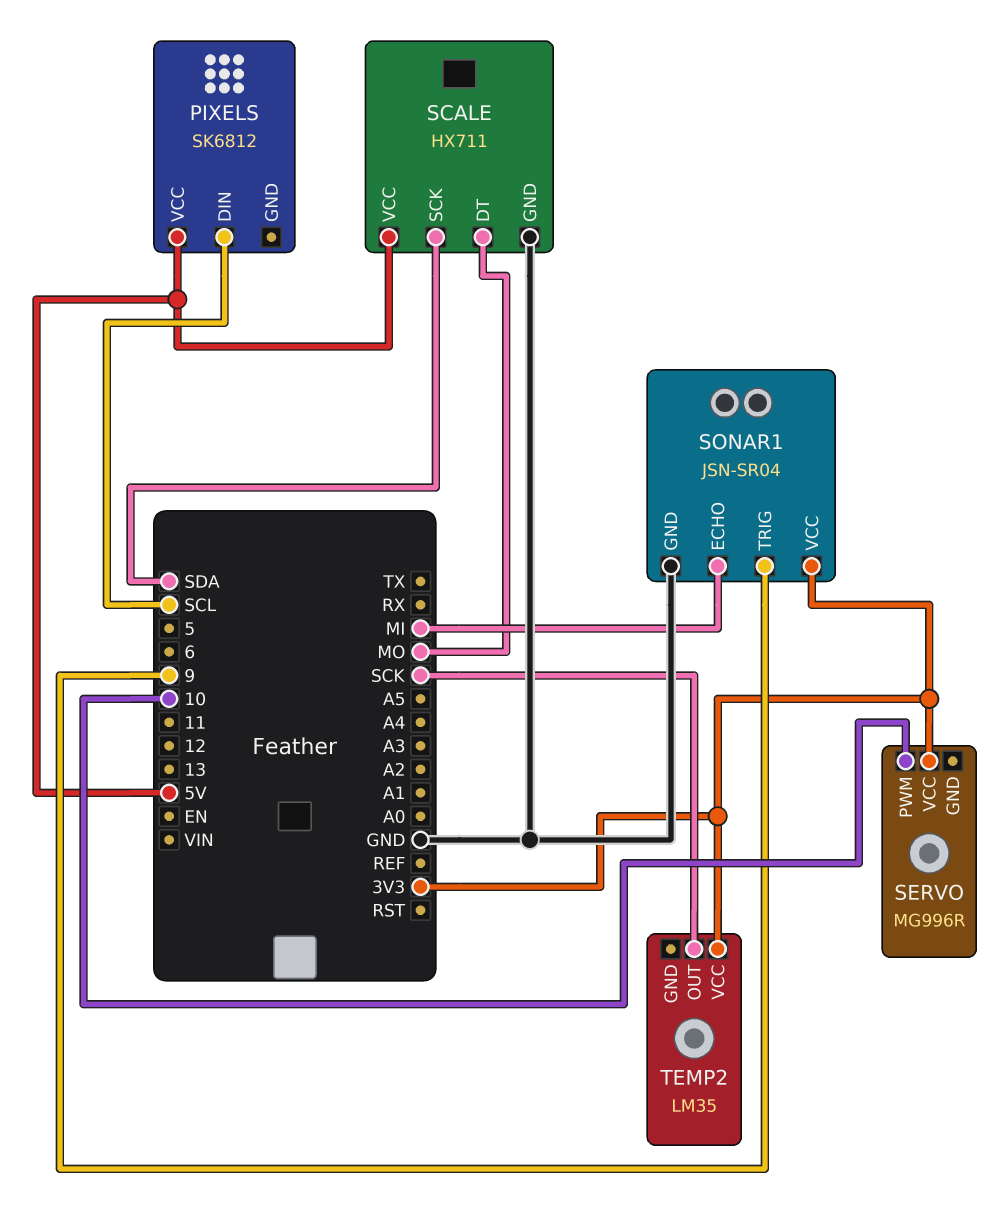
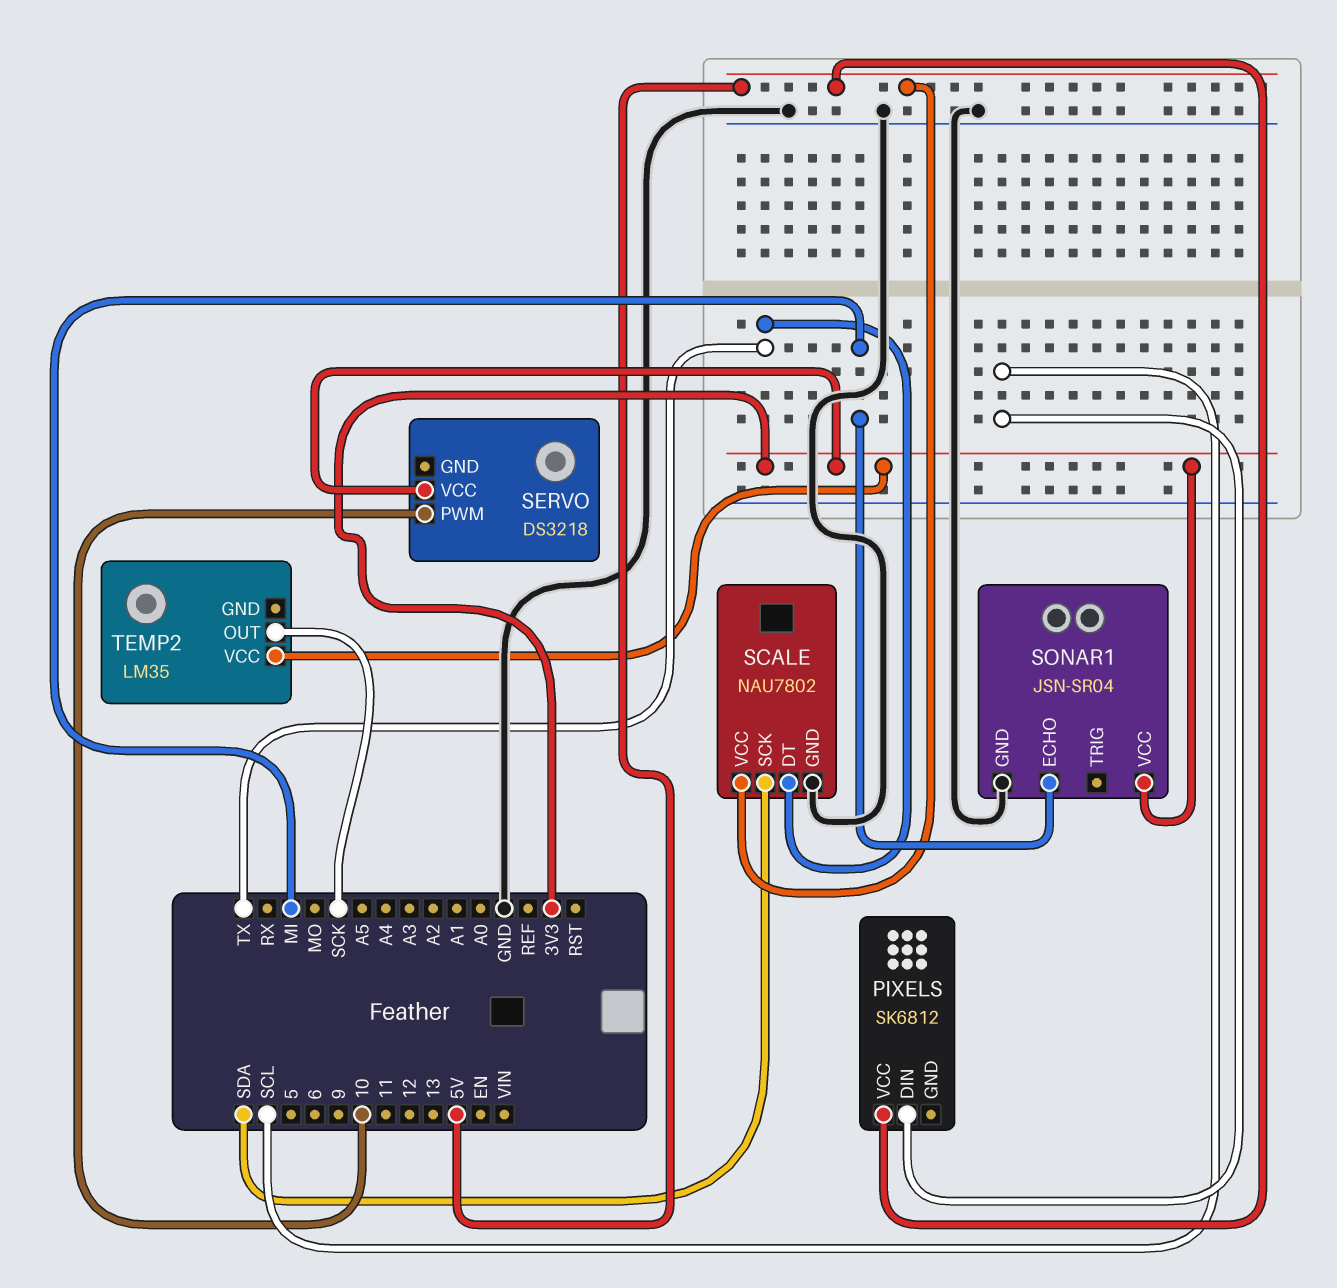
SCALE: HX711 -> NAU7802
SCALE pin DT: MO -> TX
SERVO: MG996R -> DS3218
SONAR1 pin TRIG: 9 -> none

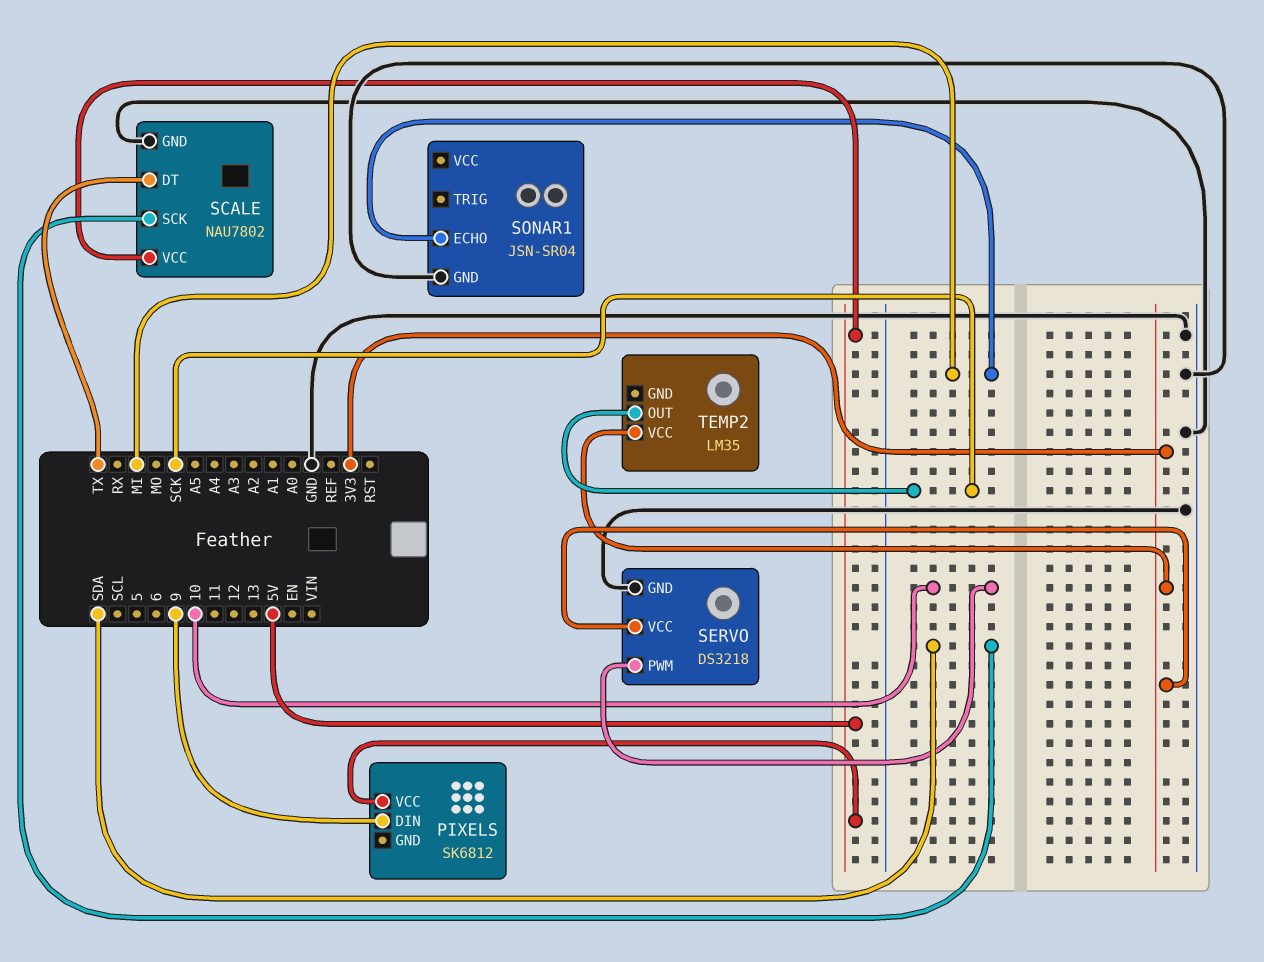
PIXELS pin DIN: SCL -> 9
SERVO pin GND: none -> GND
SONAR1 pin VCC: 3V3 -> none

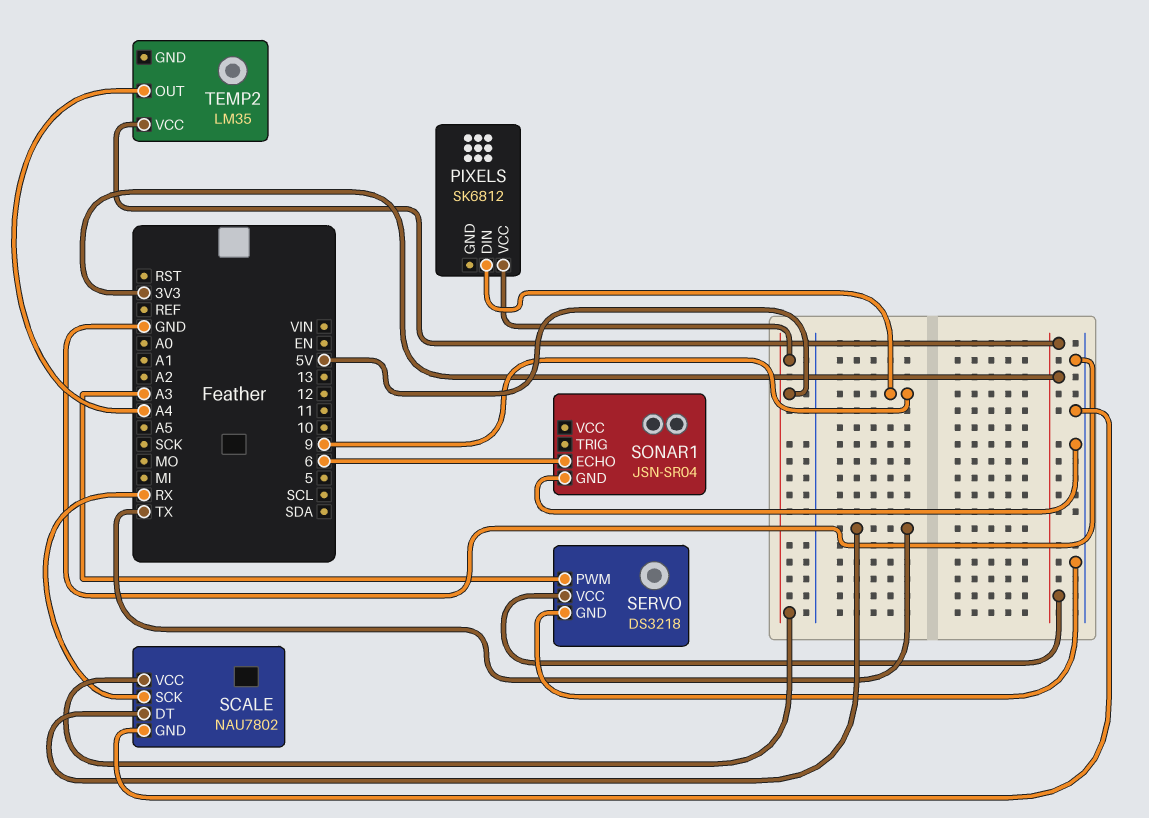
SCALE pin SCK: SDA -> RX
SERVO pin PWM: 10 -> A3
SONAR1 pin ECHO: MI -> 6
TEMP2 pin OUT: SCK -> A4

